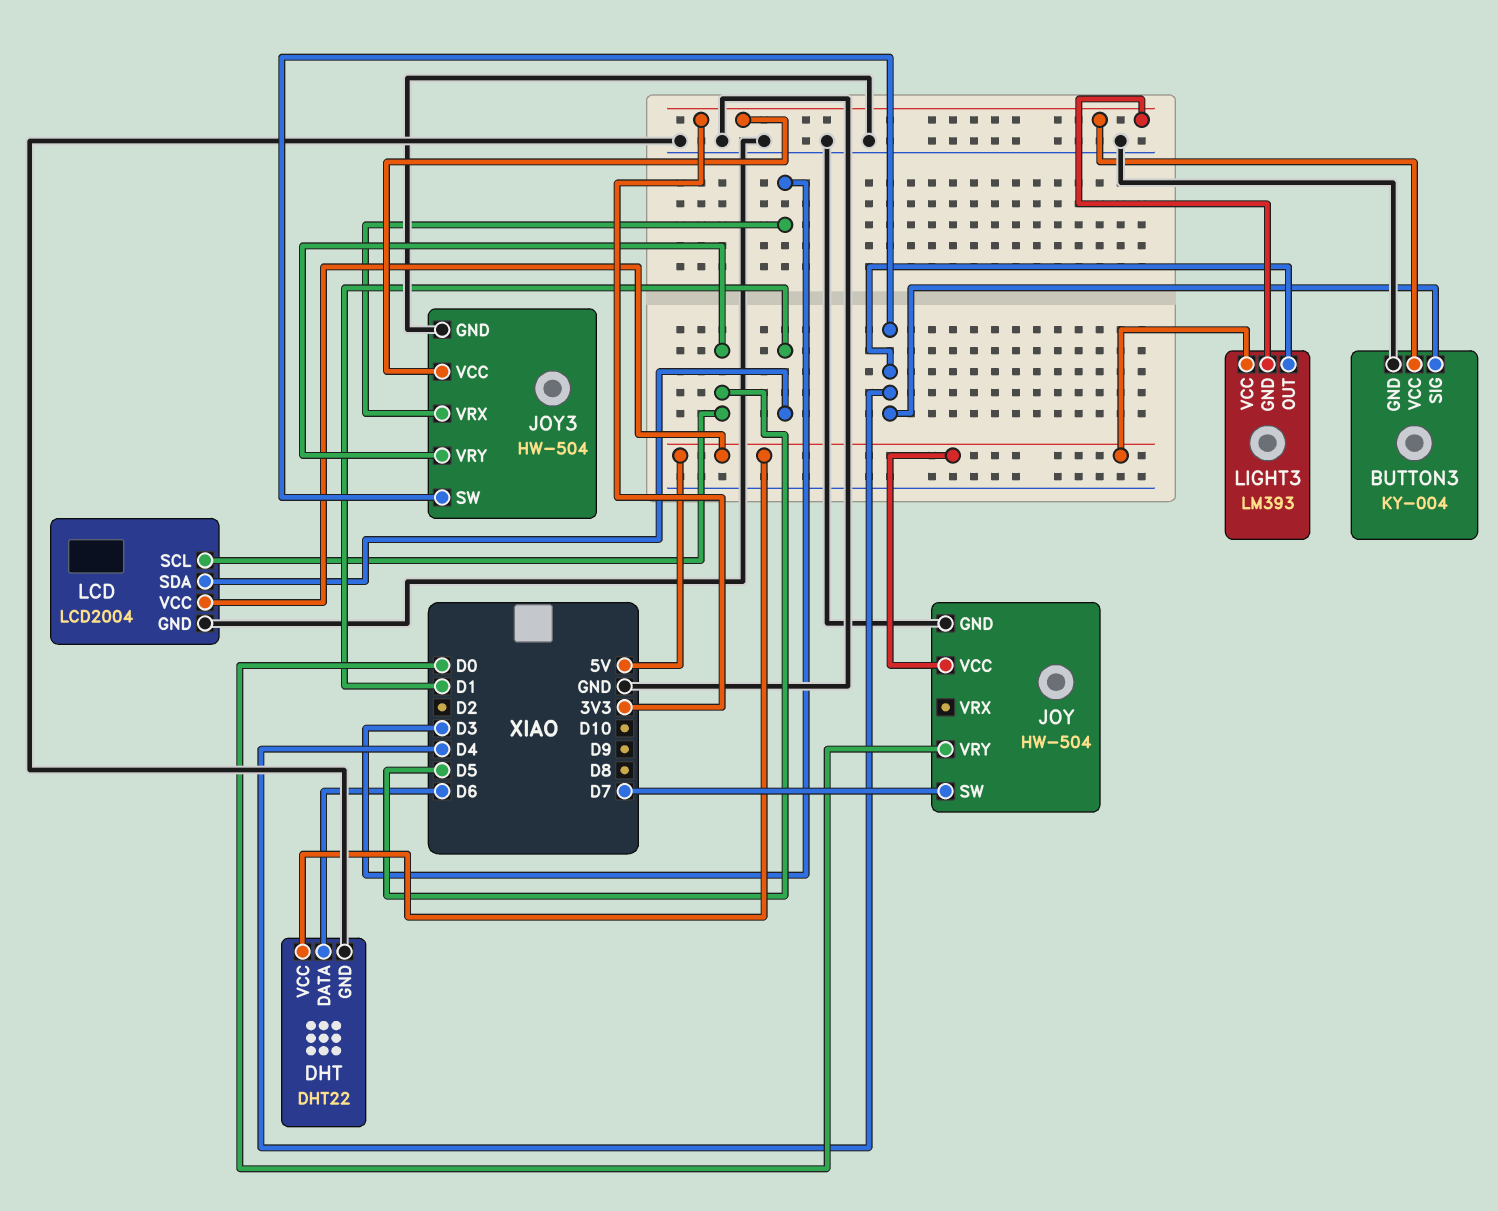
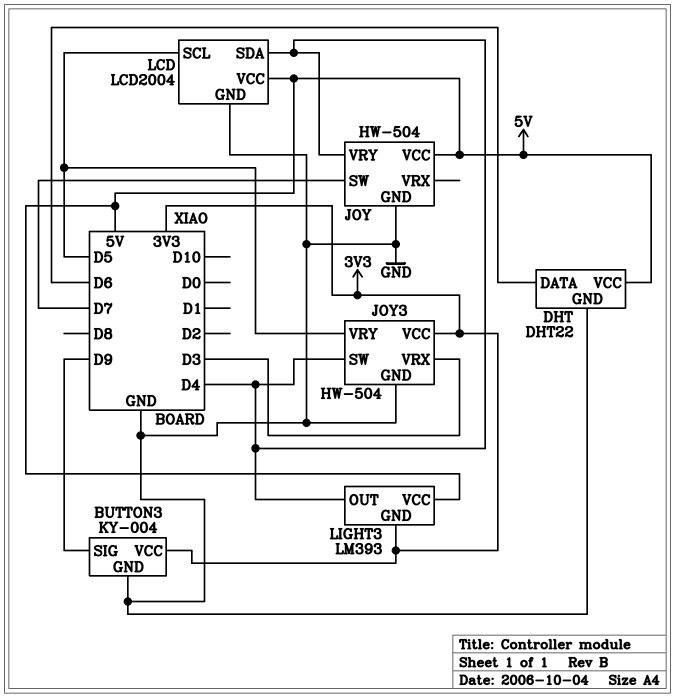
BUTTON3 pin SIG: D4 -> D9
JOY pin VRY: D0 -> D4
LCD pin SDA: D1 -> D4

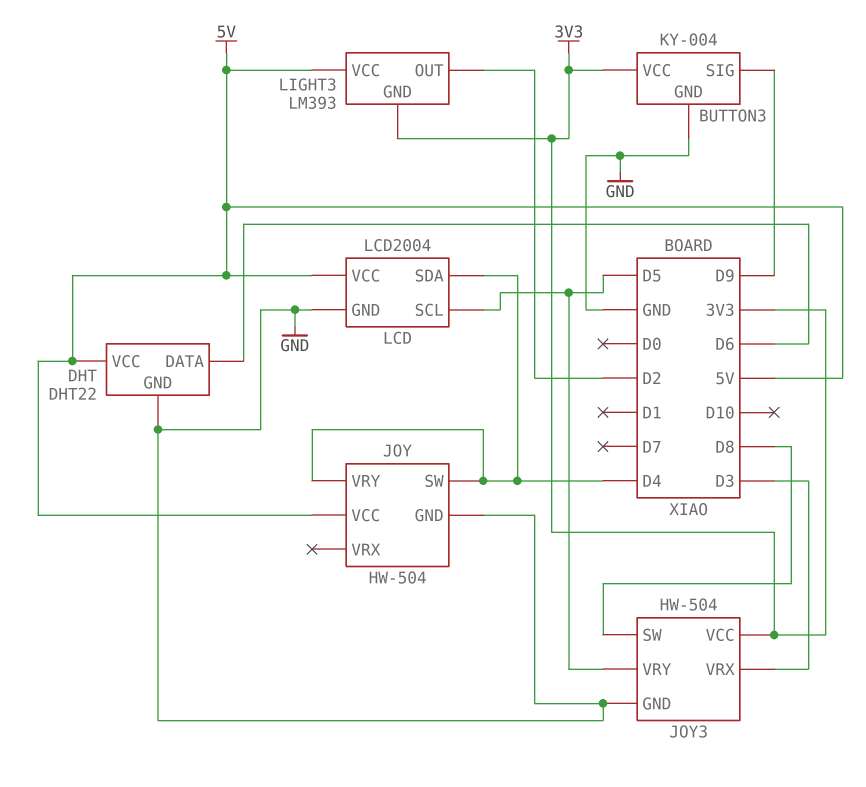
JOY pin SW: D7 -> D4
JOY3 pin SW: D4 -> D8
LIGHT3 pin OUT: D4 -> D2

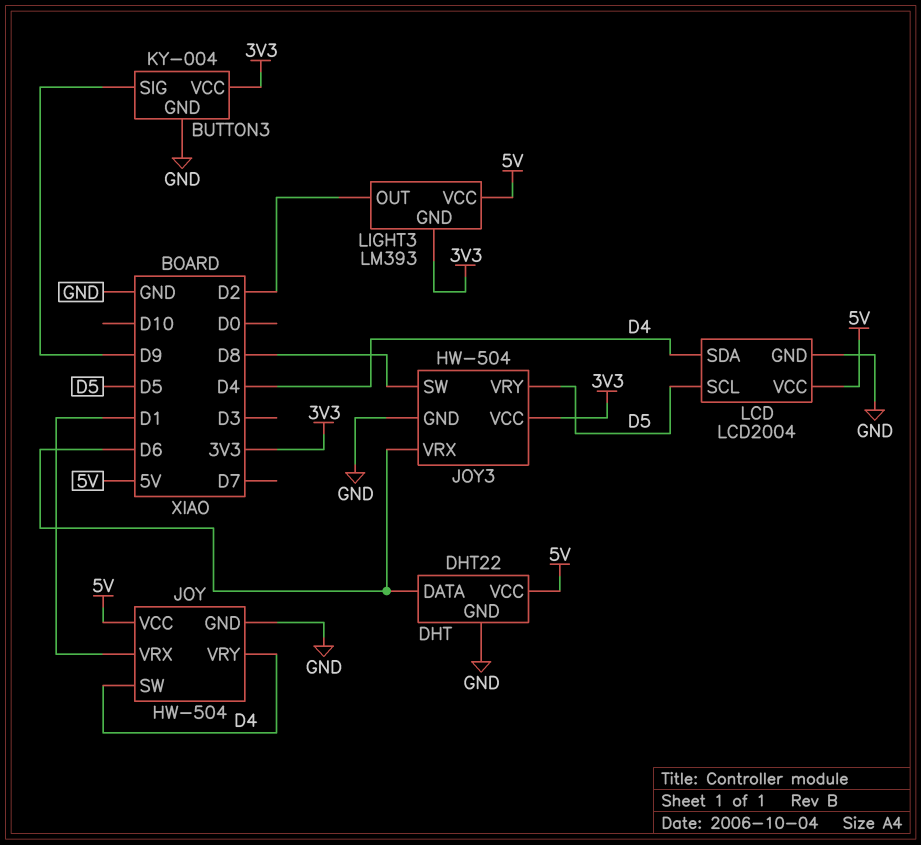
JOY pin VRX: none -> D1
JOY3 pin VRX: D3 -> D6

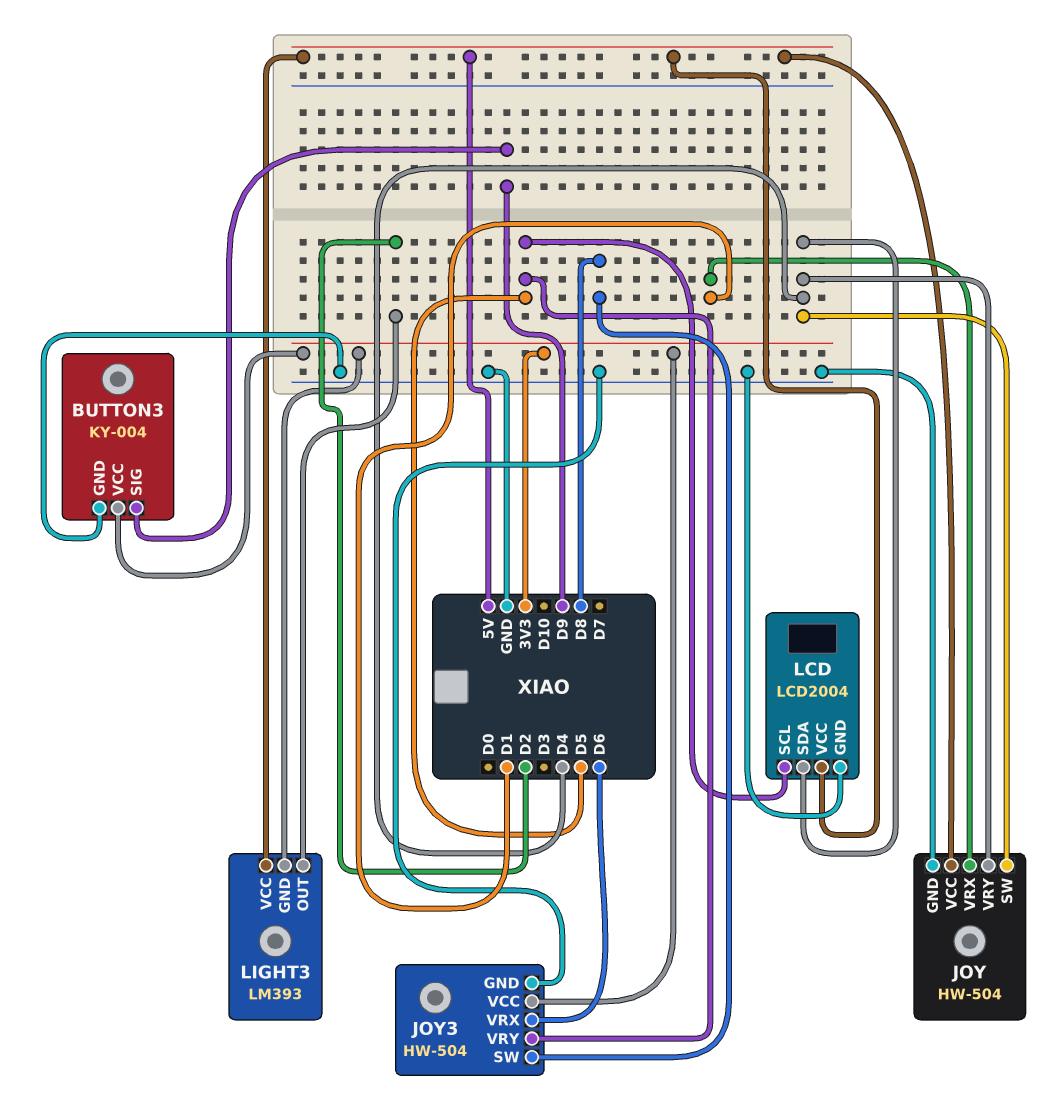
DHT: DHT22 -> none
DHT pin DATA: D6 -> none
DHT pin GND: GND -> none
DHT pin VCC: 5V -> none

